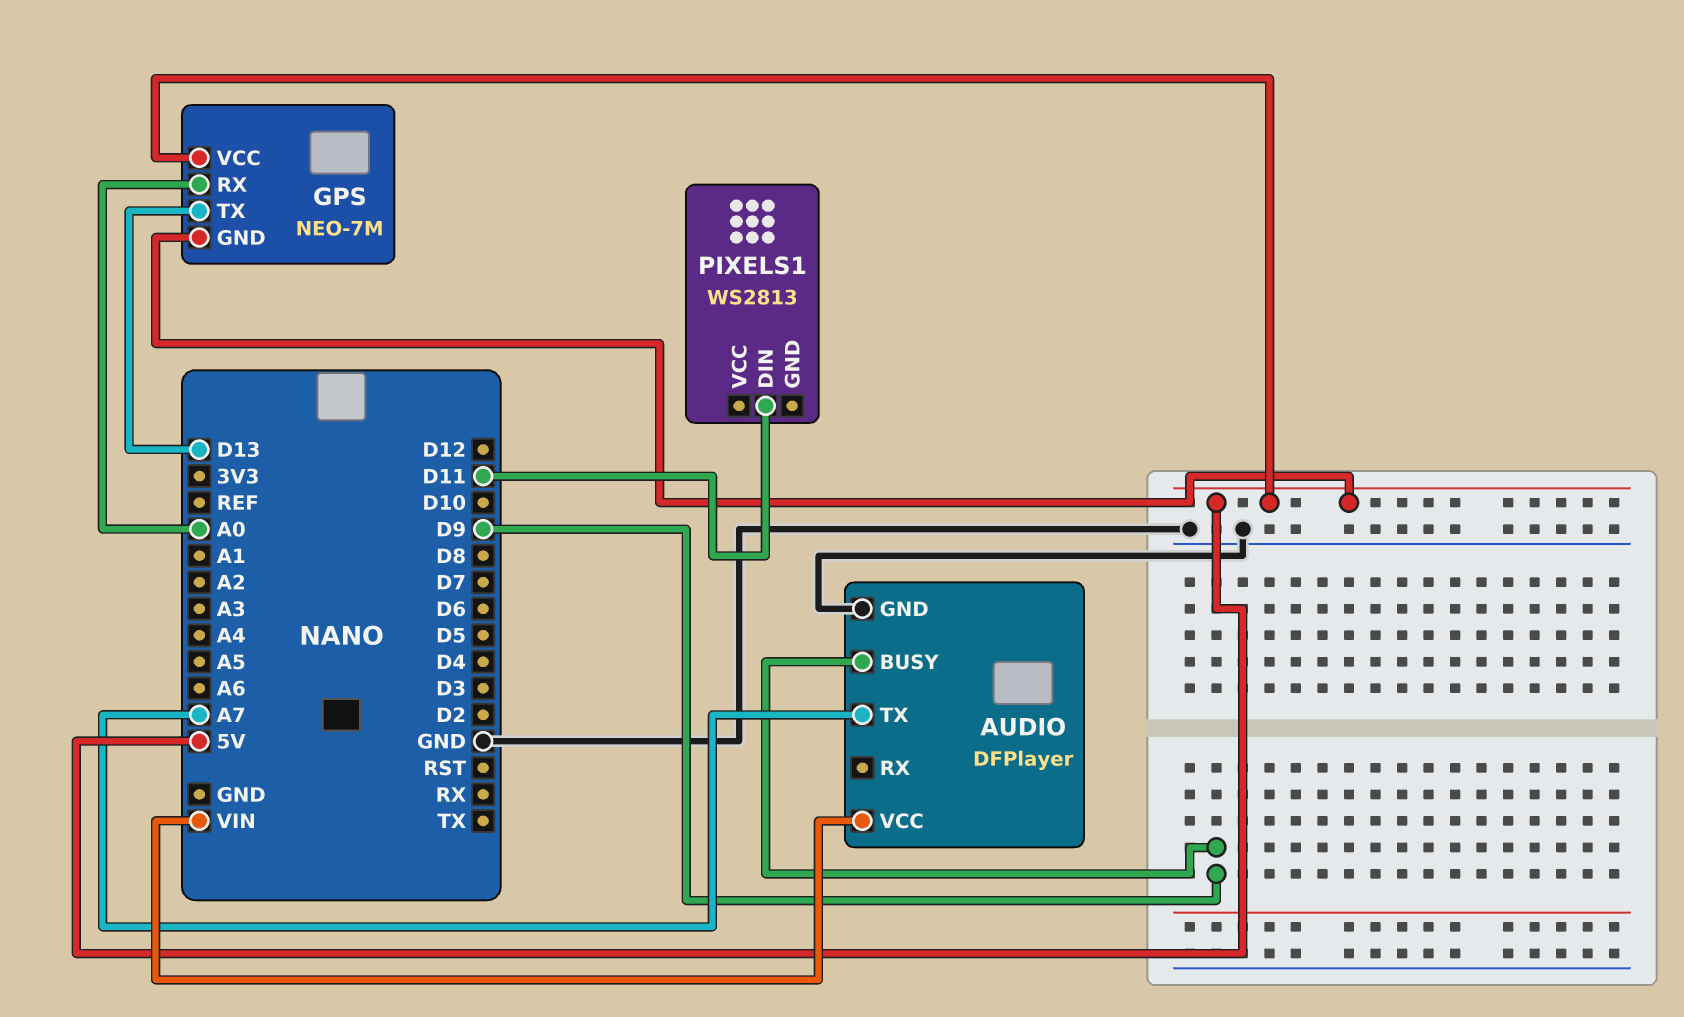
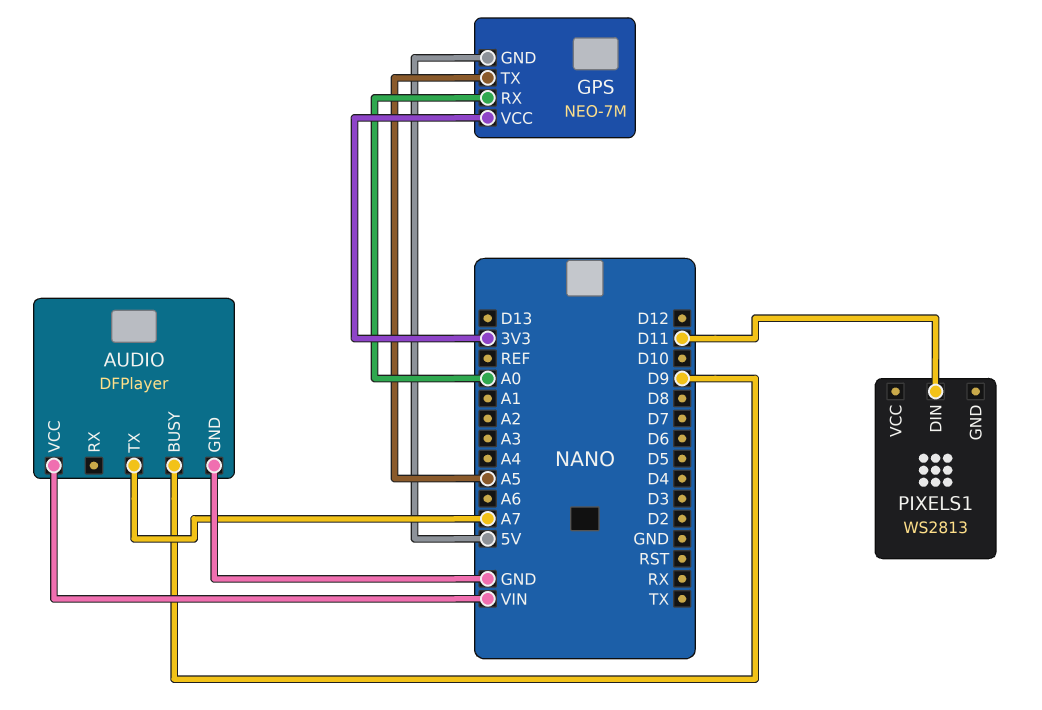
GPS pin TX: D13 -> A5
GPS pin VCC: 5V -> 3V3

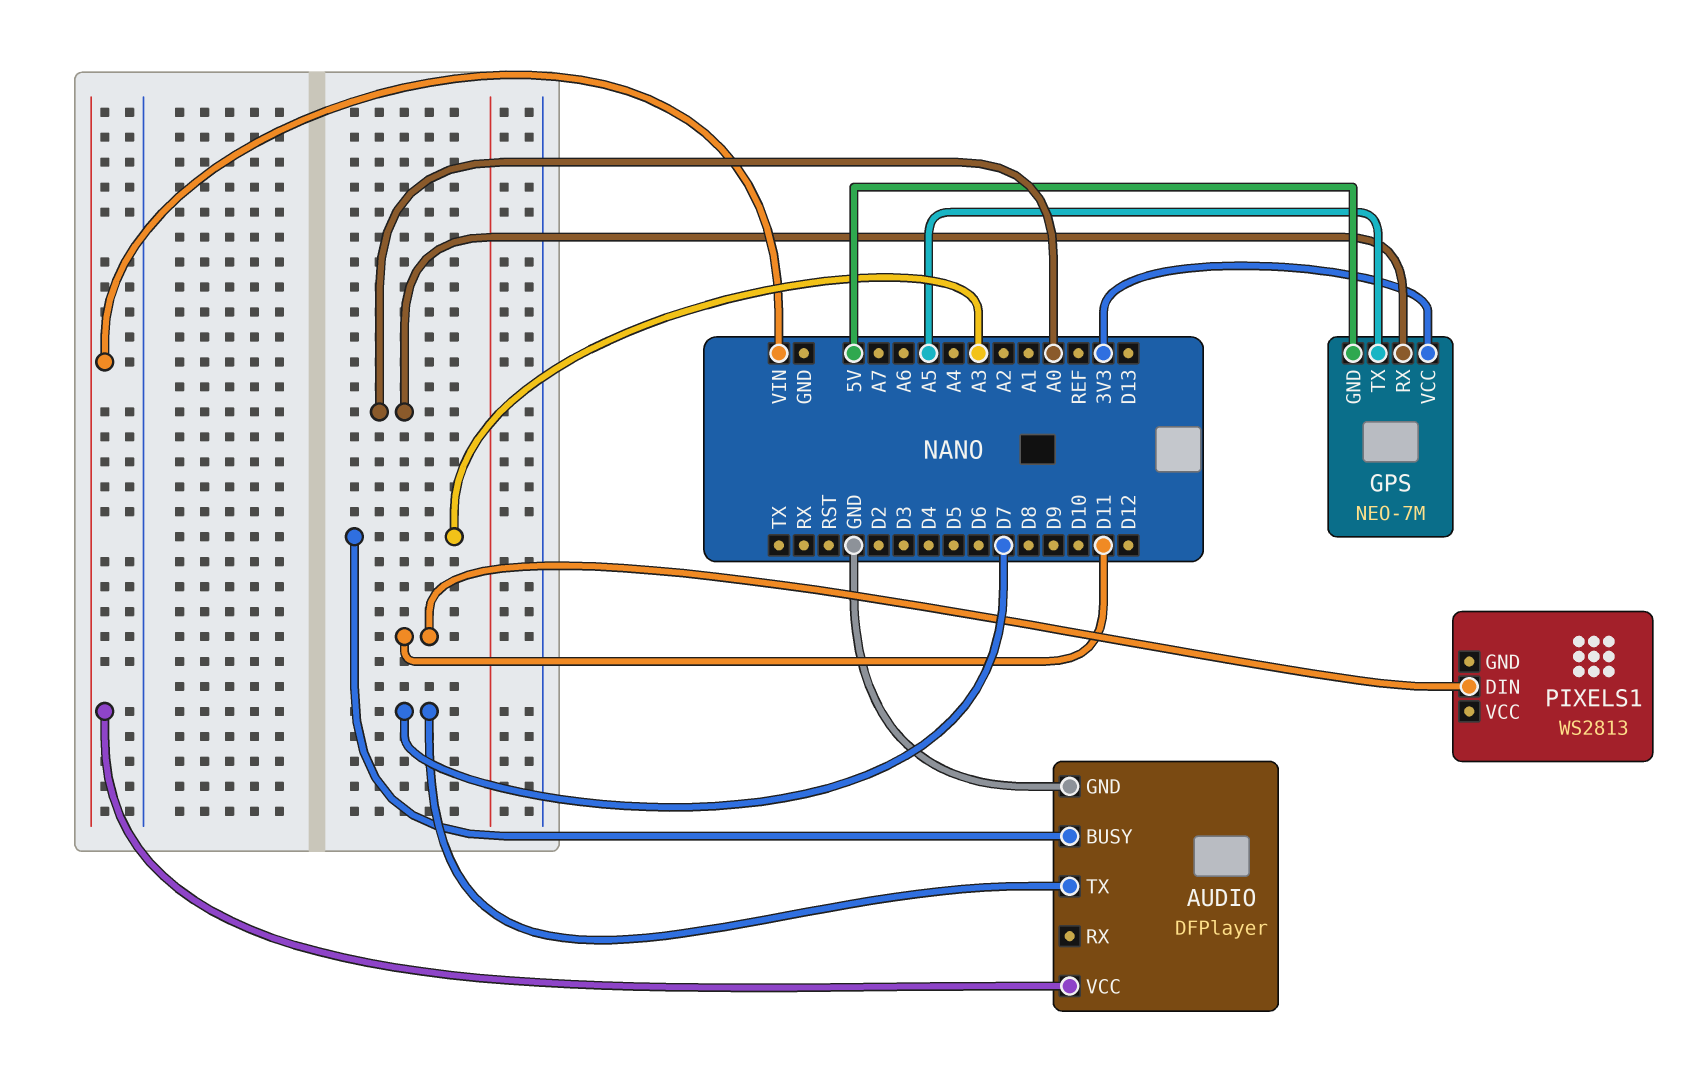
AUDIO pin BUSY: D9 -> A3
AUDIO pin TX: A7 -> D7

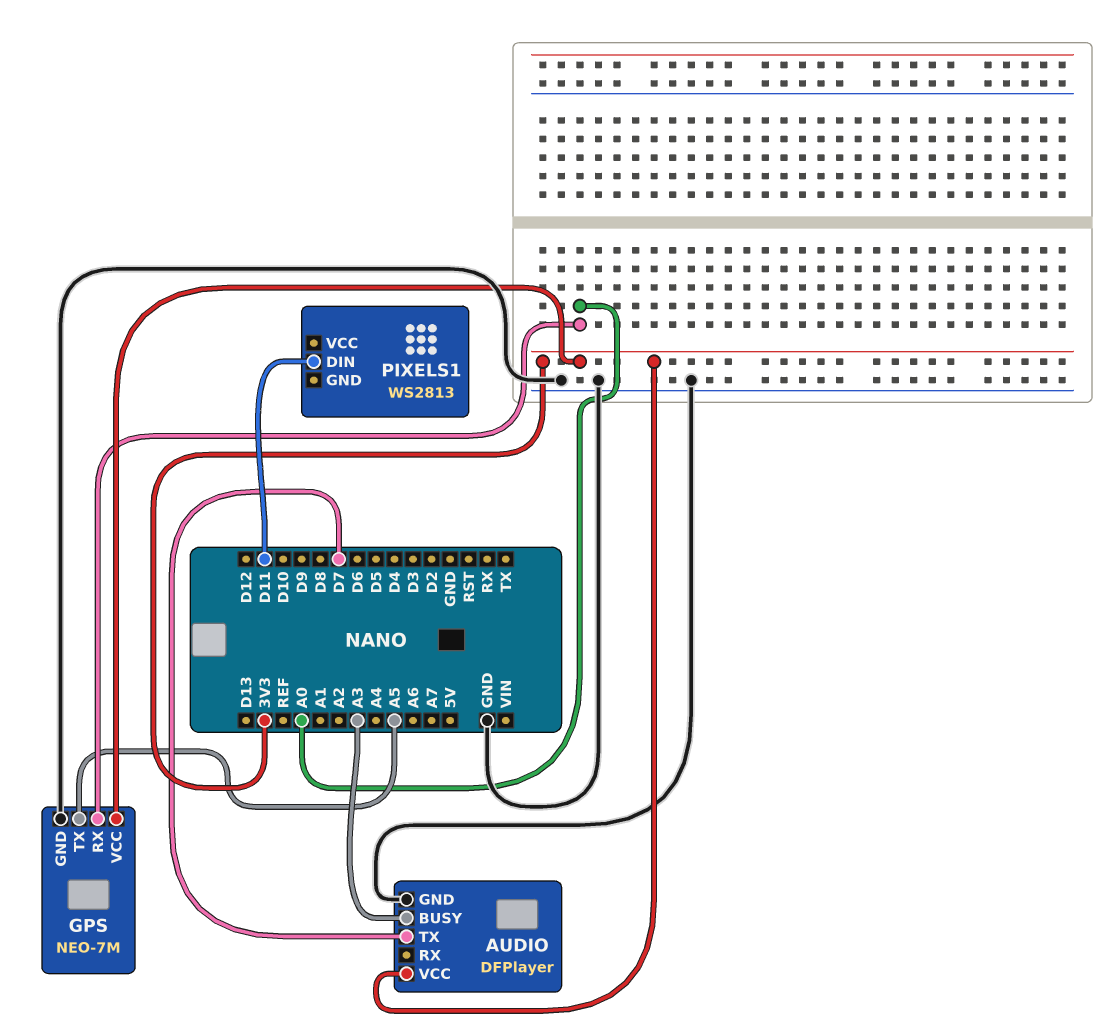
AUDIO pin VCC: VIN -> 3V3
GPS pin GND: 5V -> GND

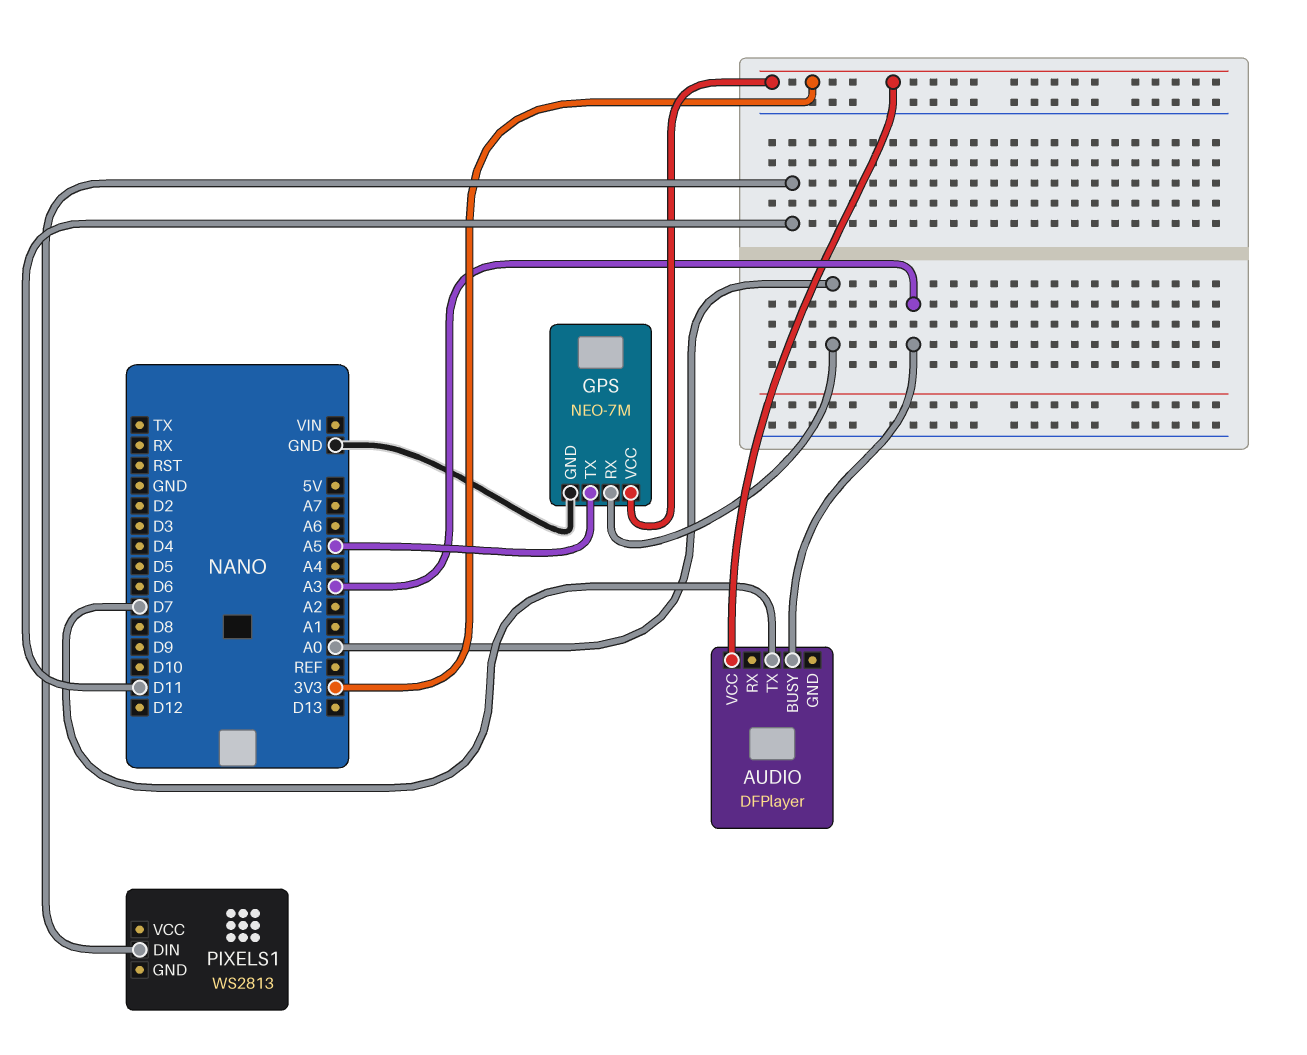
AUDIO pin GND: GND -> none

